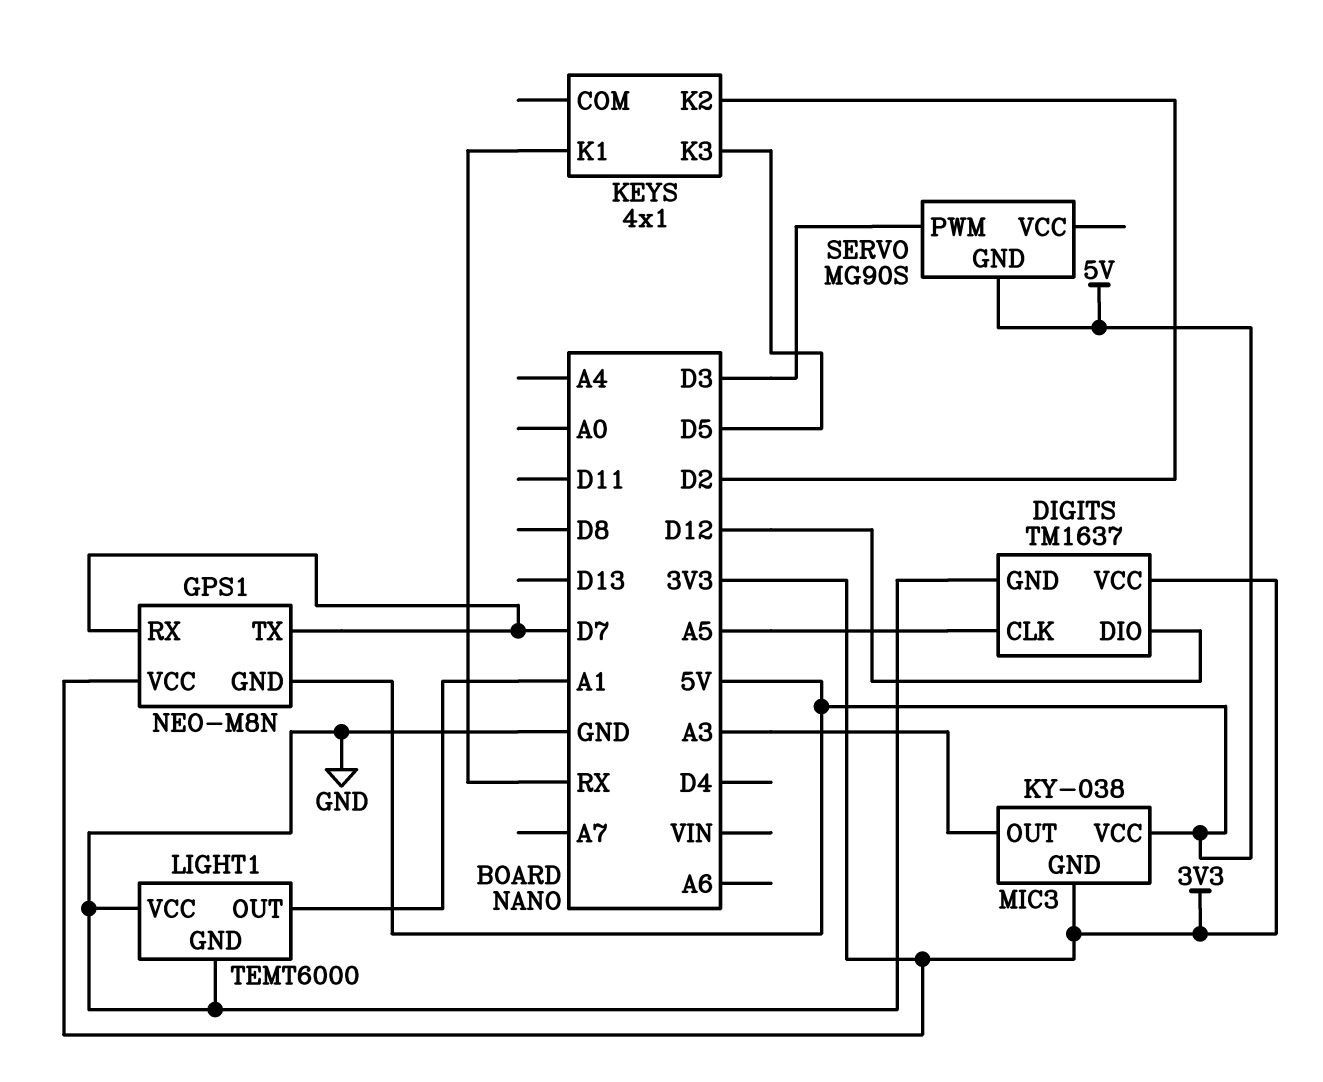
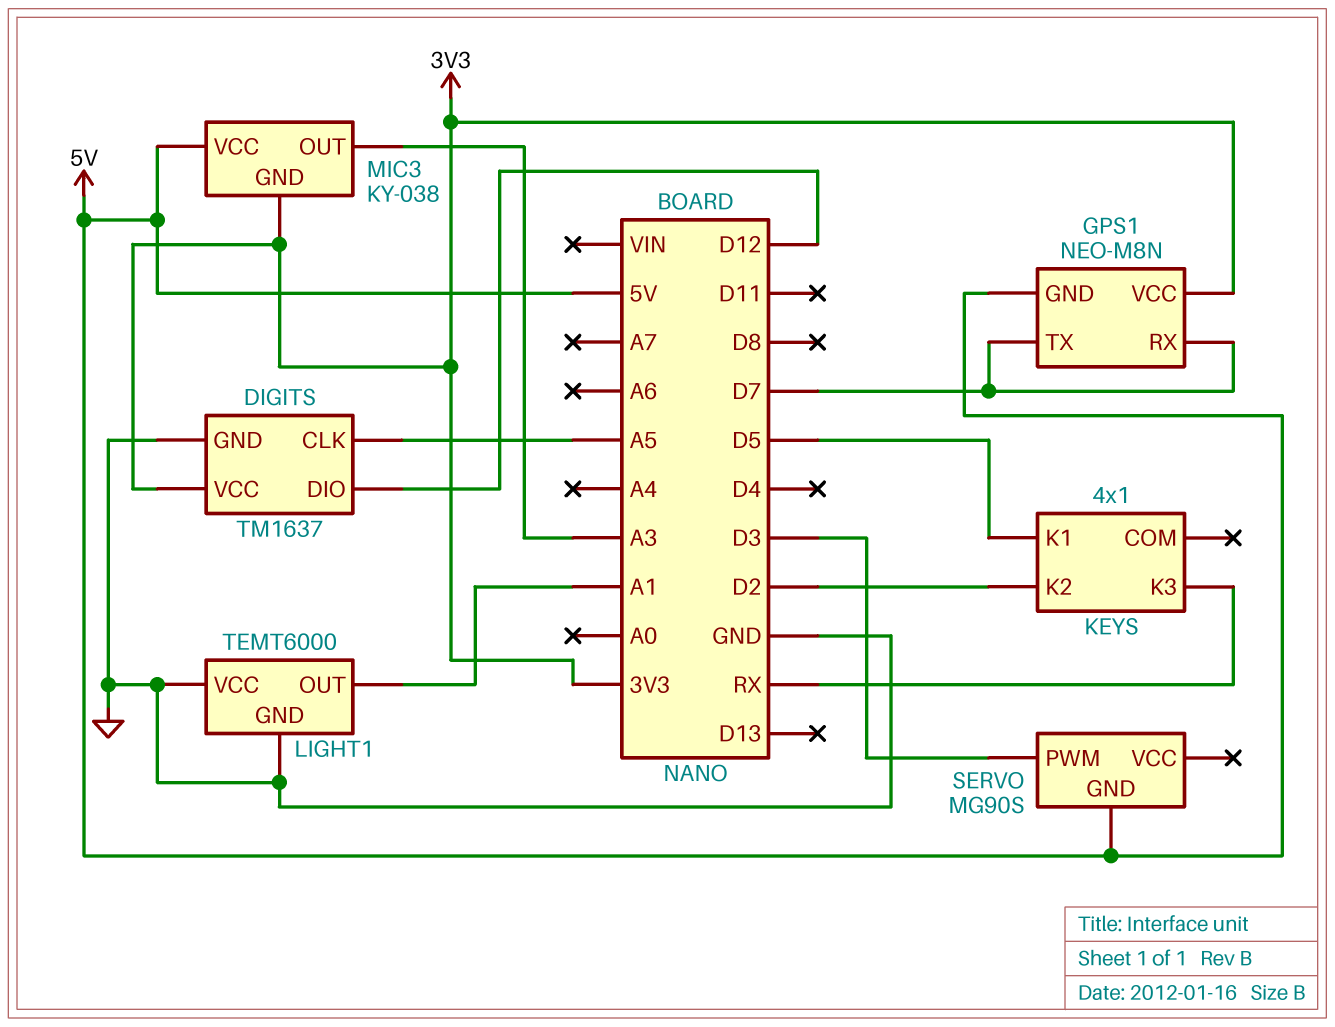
KEYS pin K1: RX -> D5
KEYS pin K3: D5 -> RX

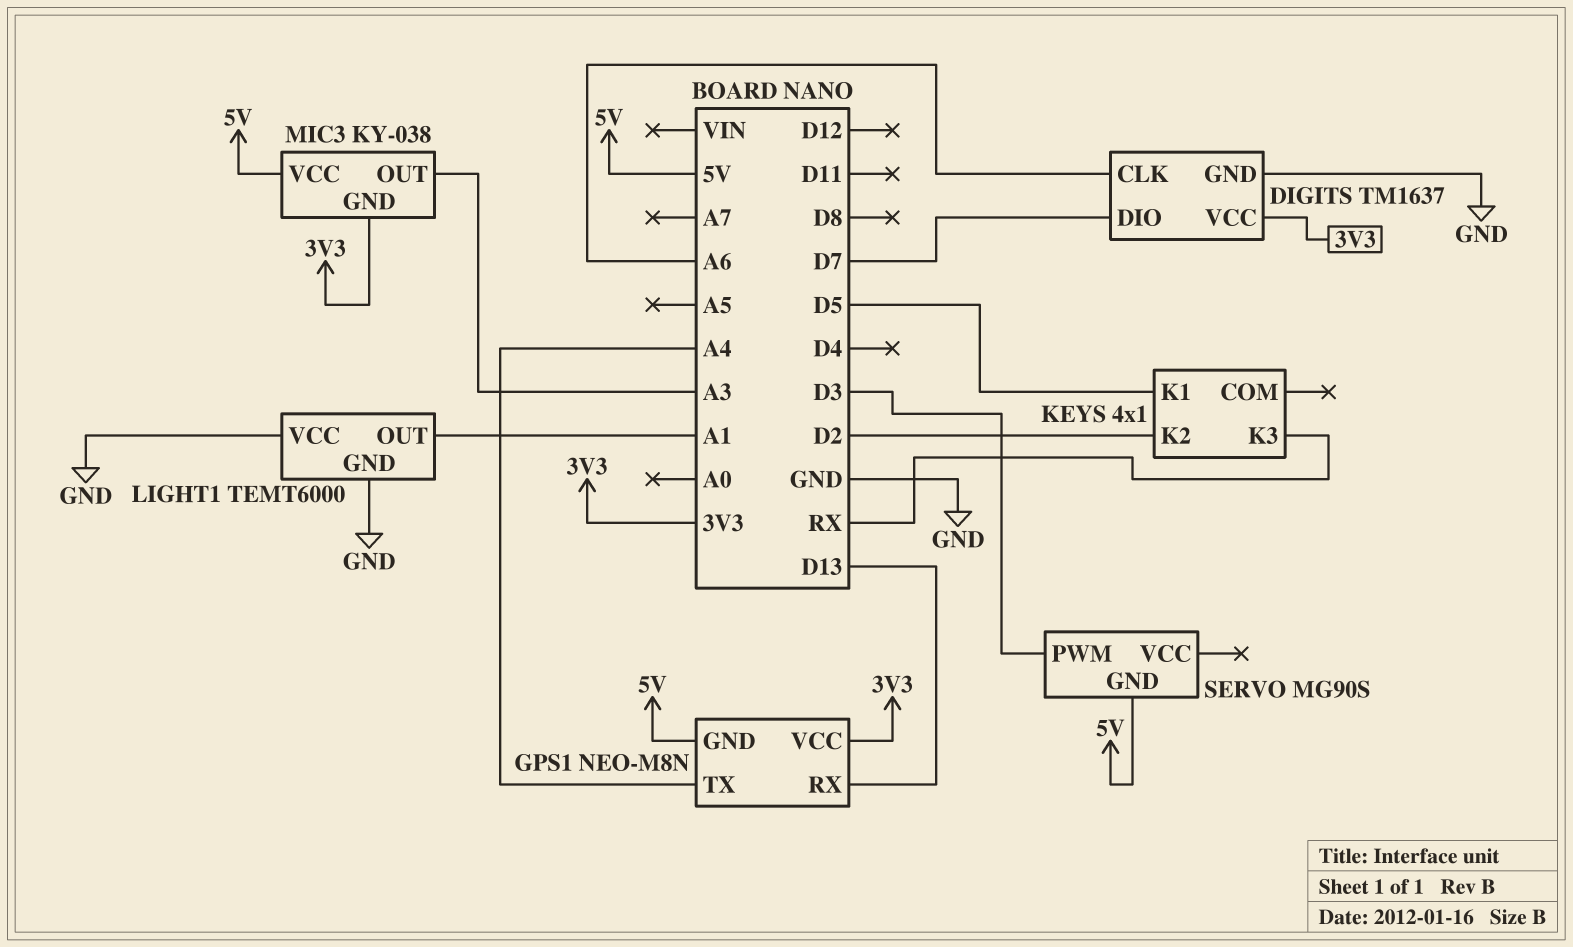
DIGITS pin CLK: A5 -> A6
DIGITS pin DIO: D12 -> D7
GPS1 pin RX: D7 -> D13
GPS1 pin TX: D7 -> A4

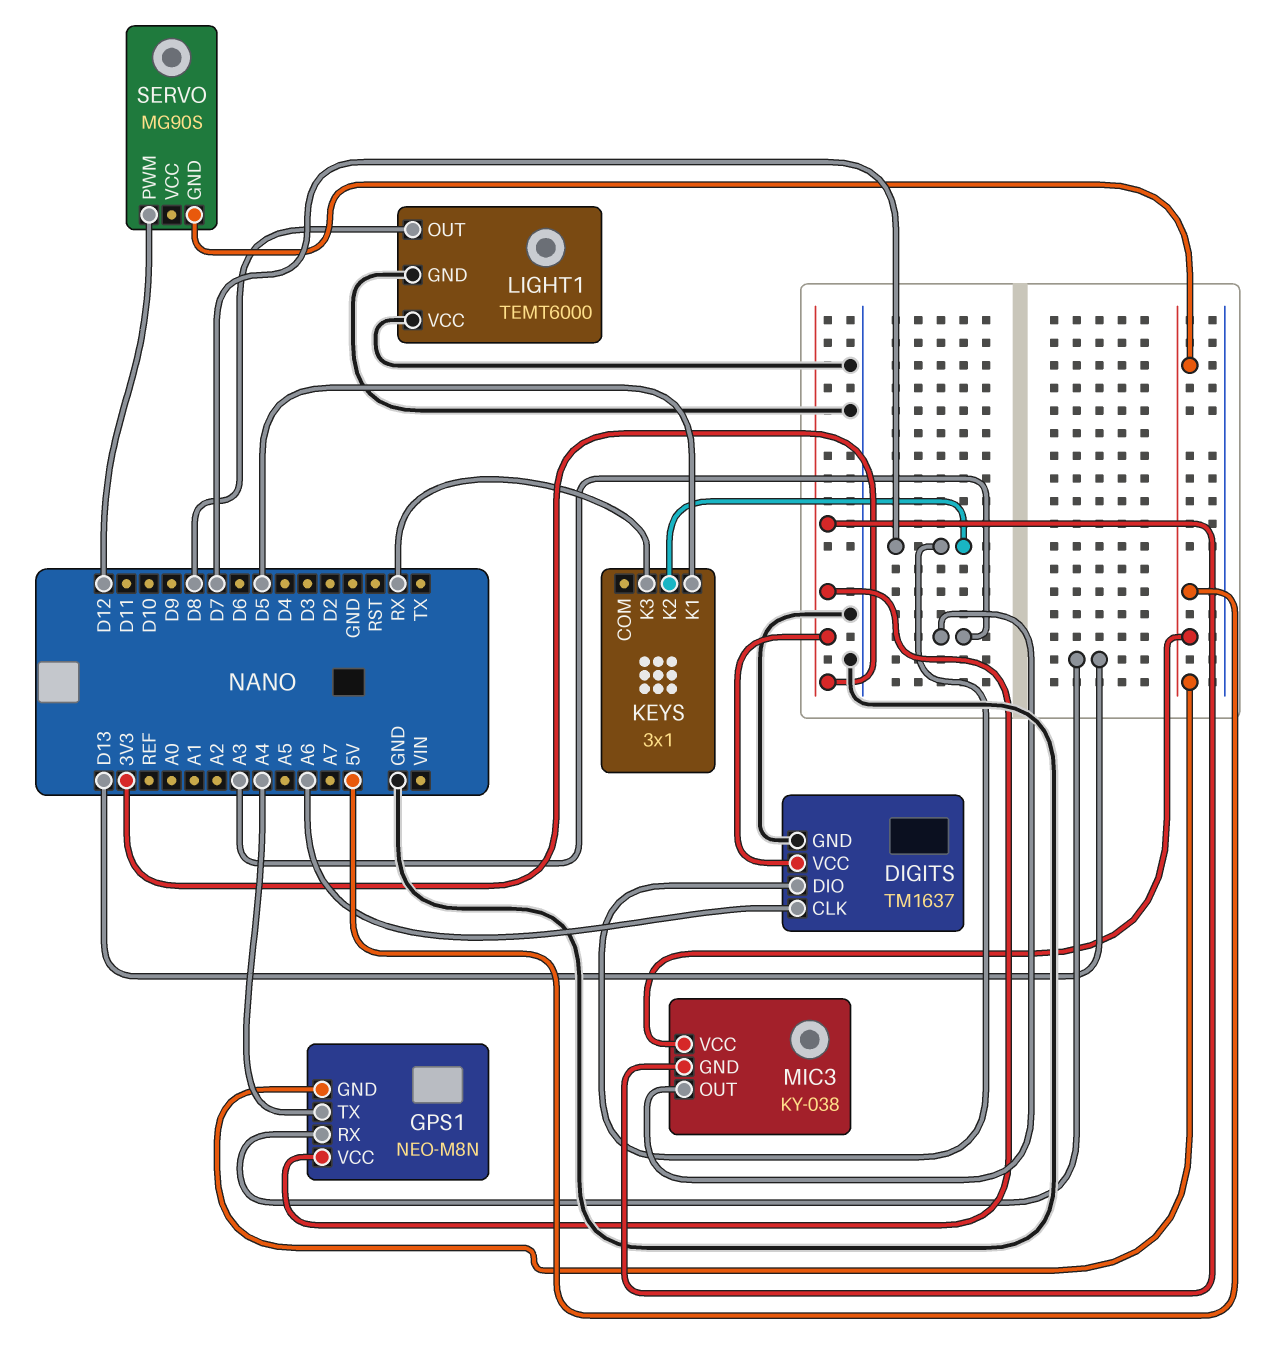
KEYS: 4x1 -> 3x1
KEYS pin K2: D2 -> D7
LIGHT1 pin OUT: A1 -> D8
SERVO pin PWM: D3 -> D12

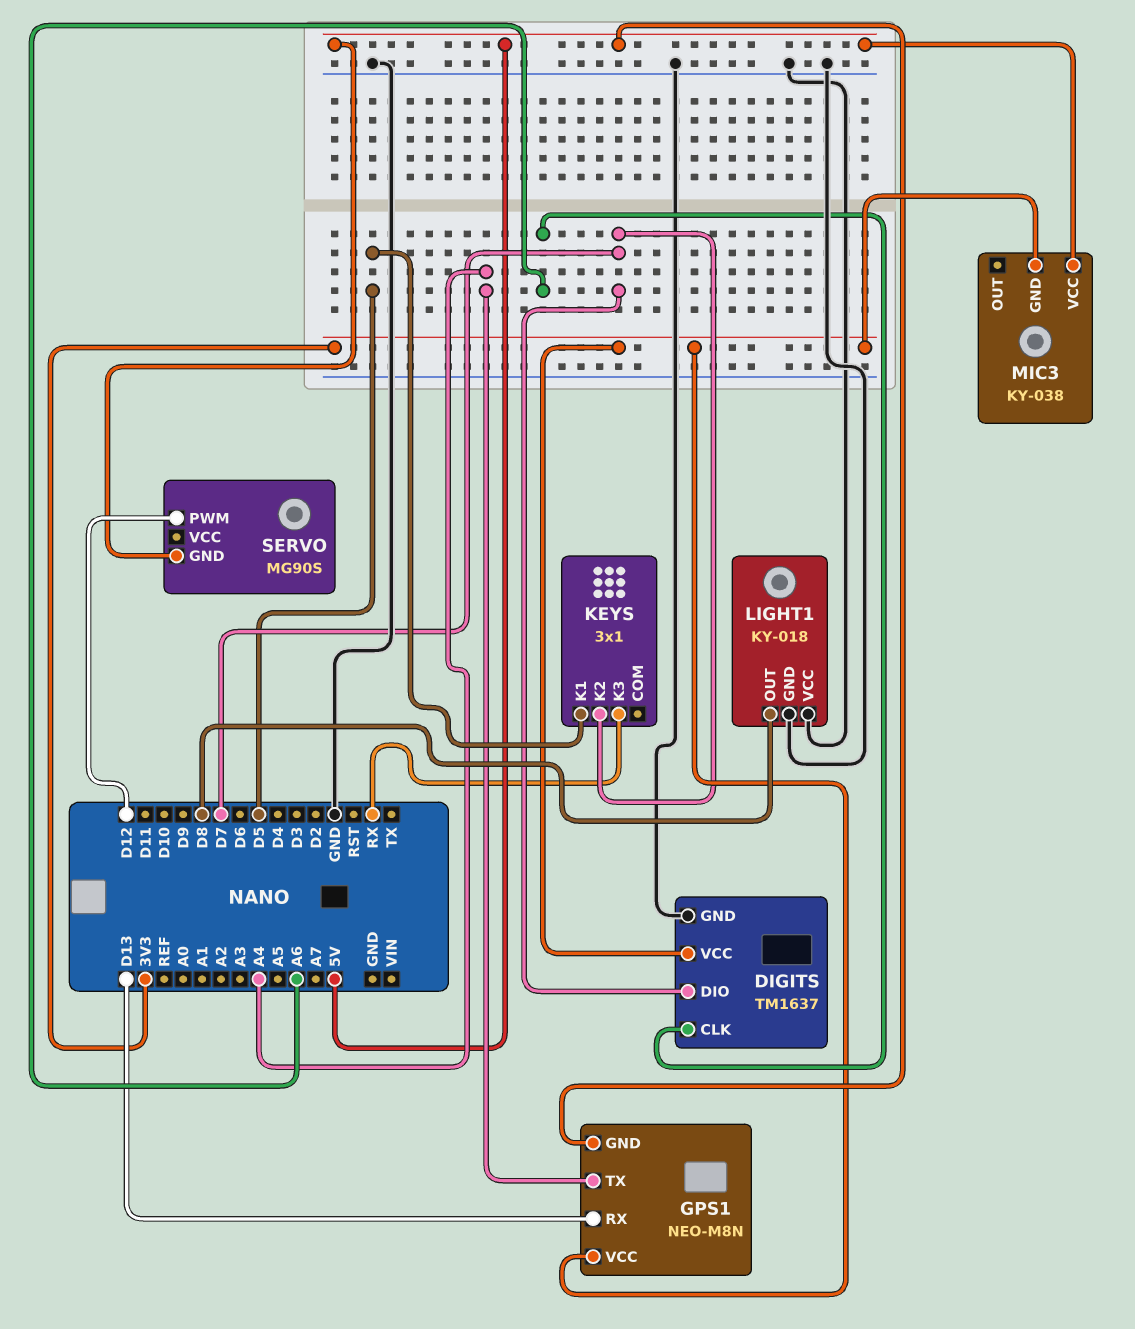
LIGHT1: TEMT6000 -> KY-018
MIC3 pin OUT: A3 -> none

